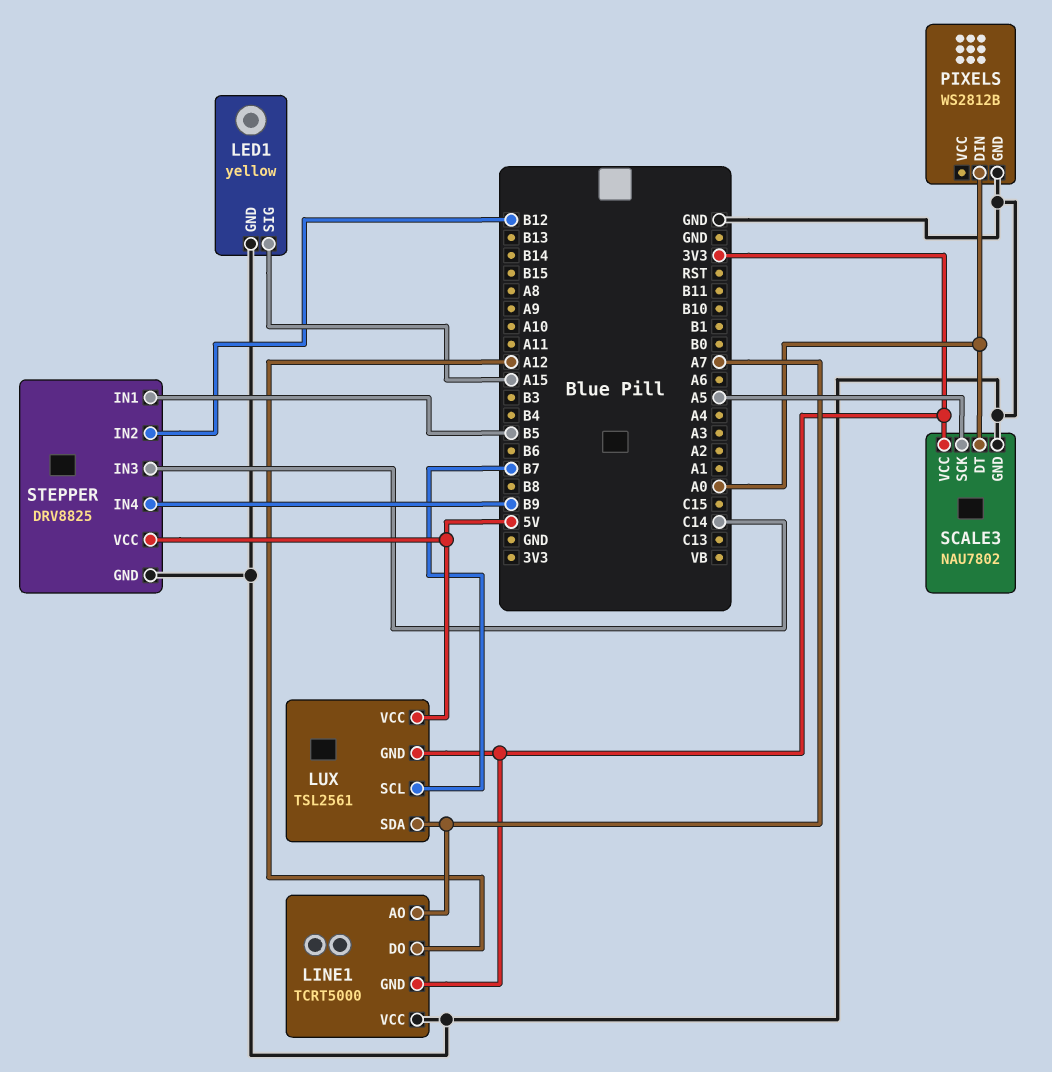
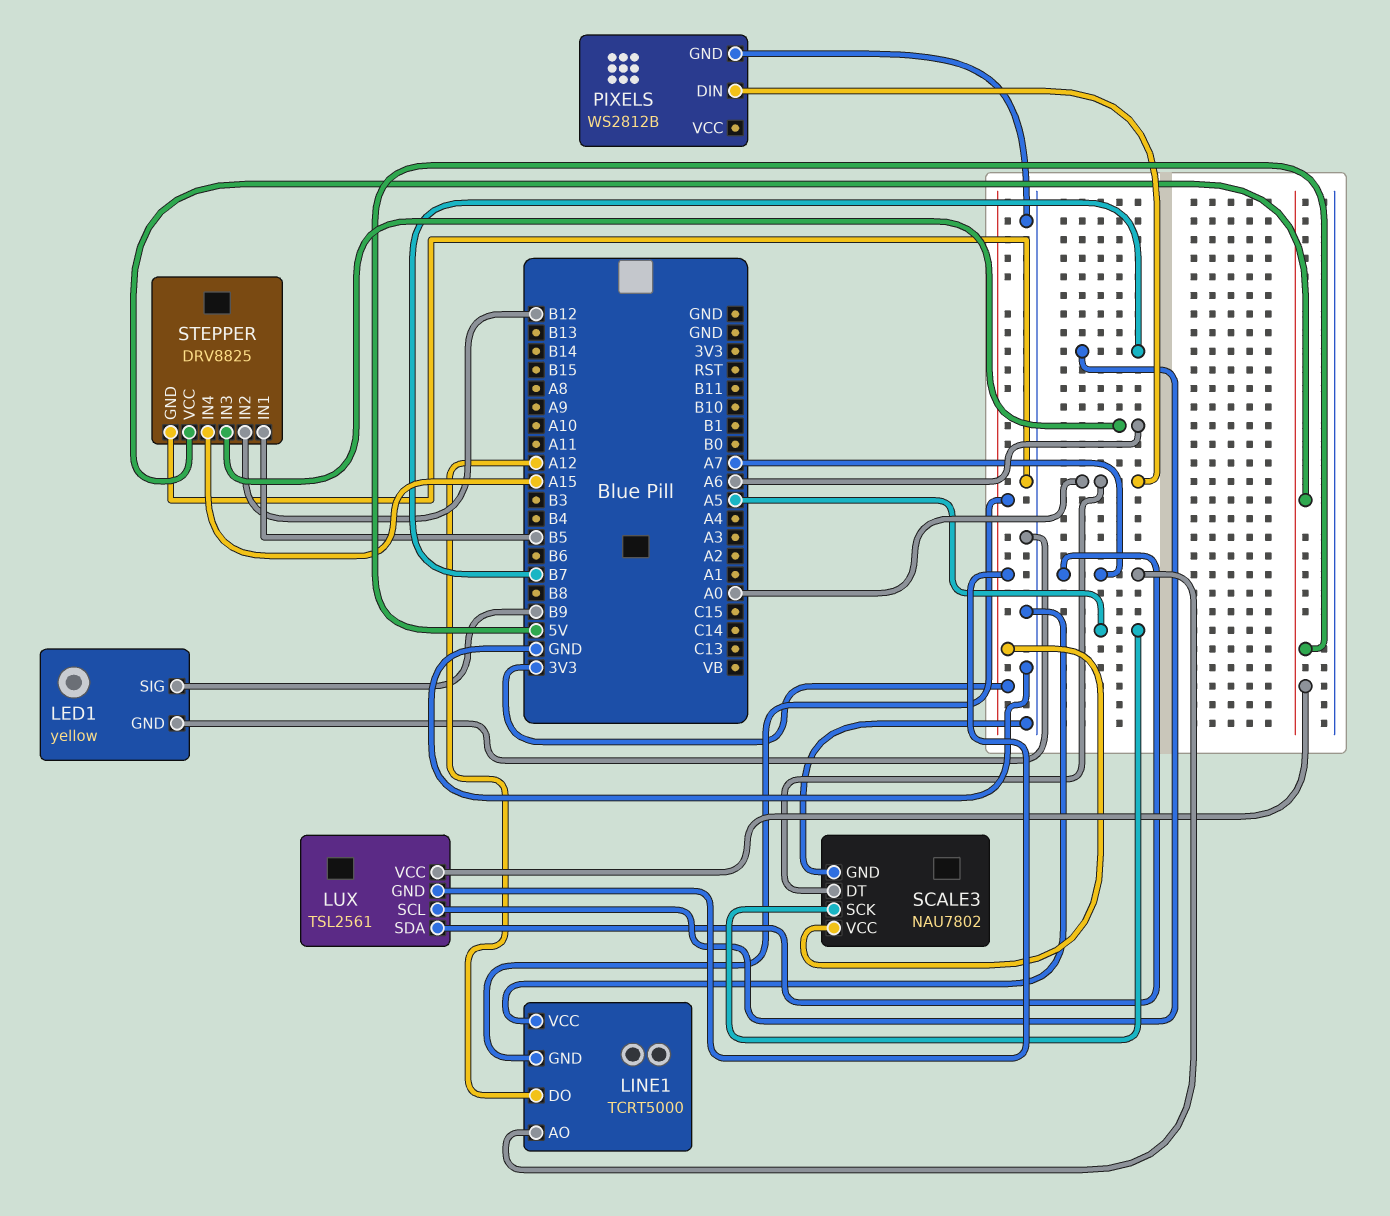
LED1 pin SIG: A15 -> B9
STEPPER pin IN3: C14 -> A6
STEPPER pin IN4: B9 -> A15

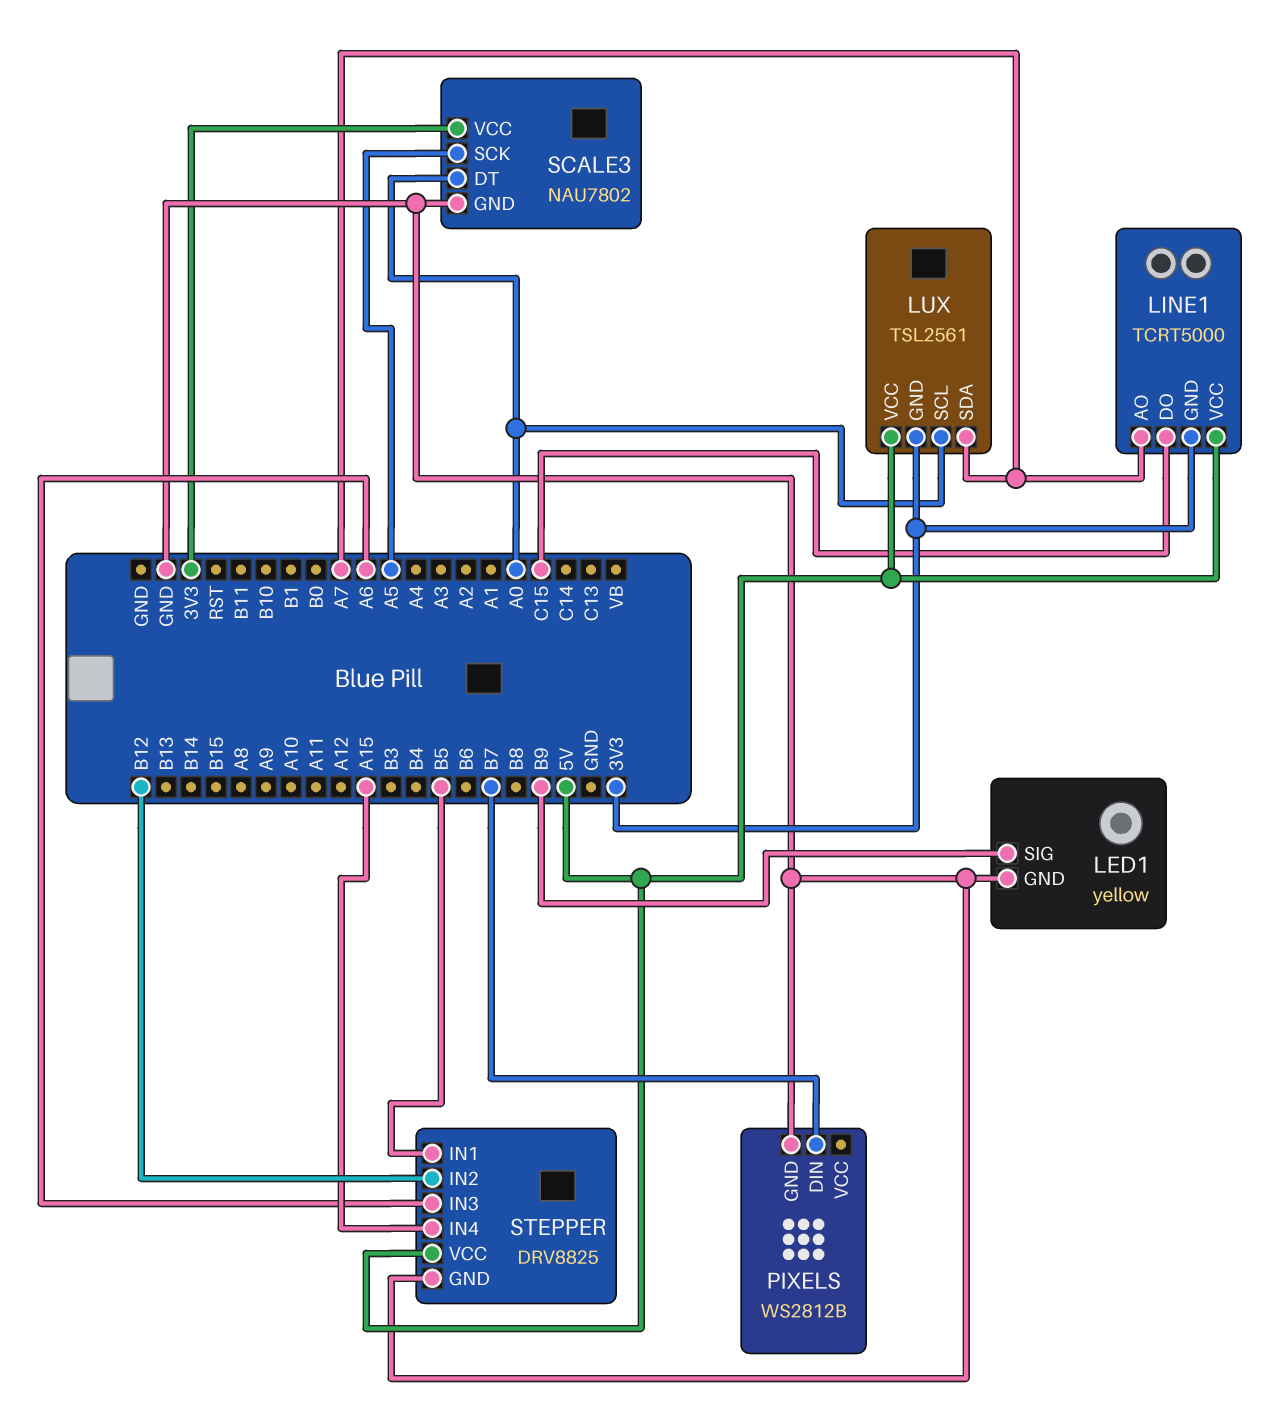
LINE1 pin DO: A12 -> C15
LINE1 pin VCC: GND -> 5V
LUX pin SCL: B7 -> A0
PIXELS pin DIN: A0 -> B7

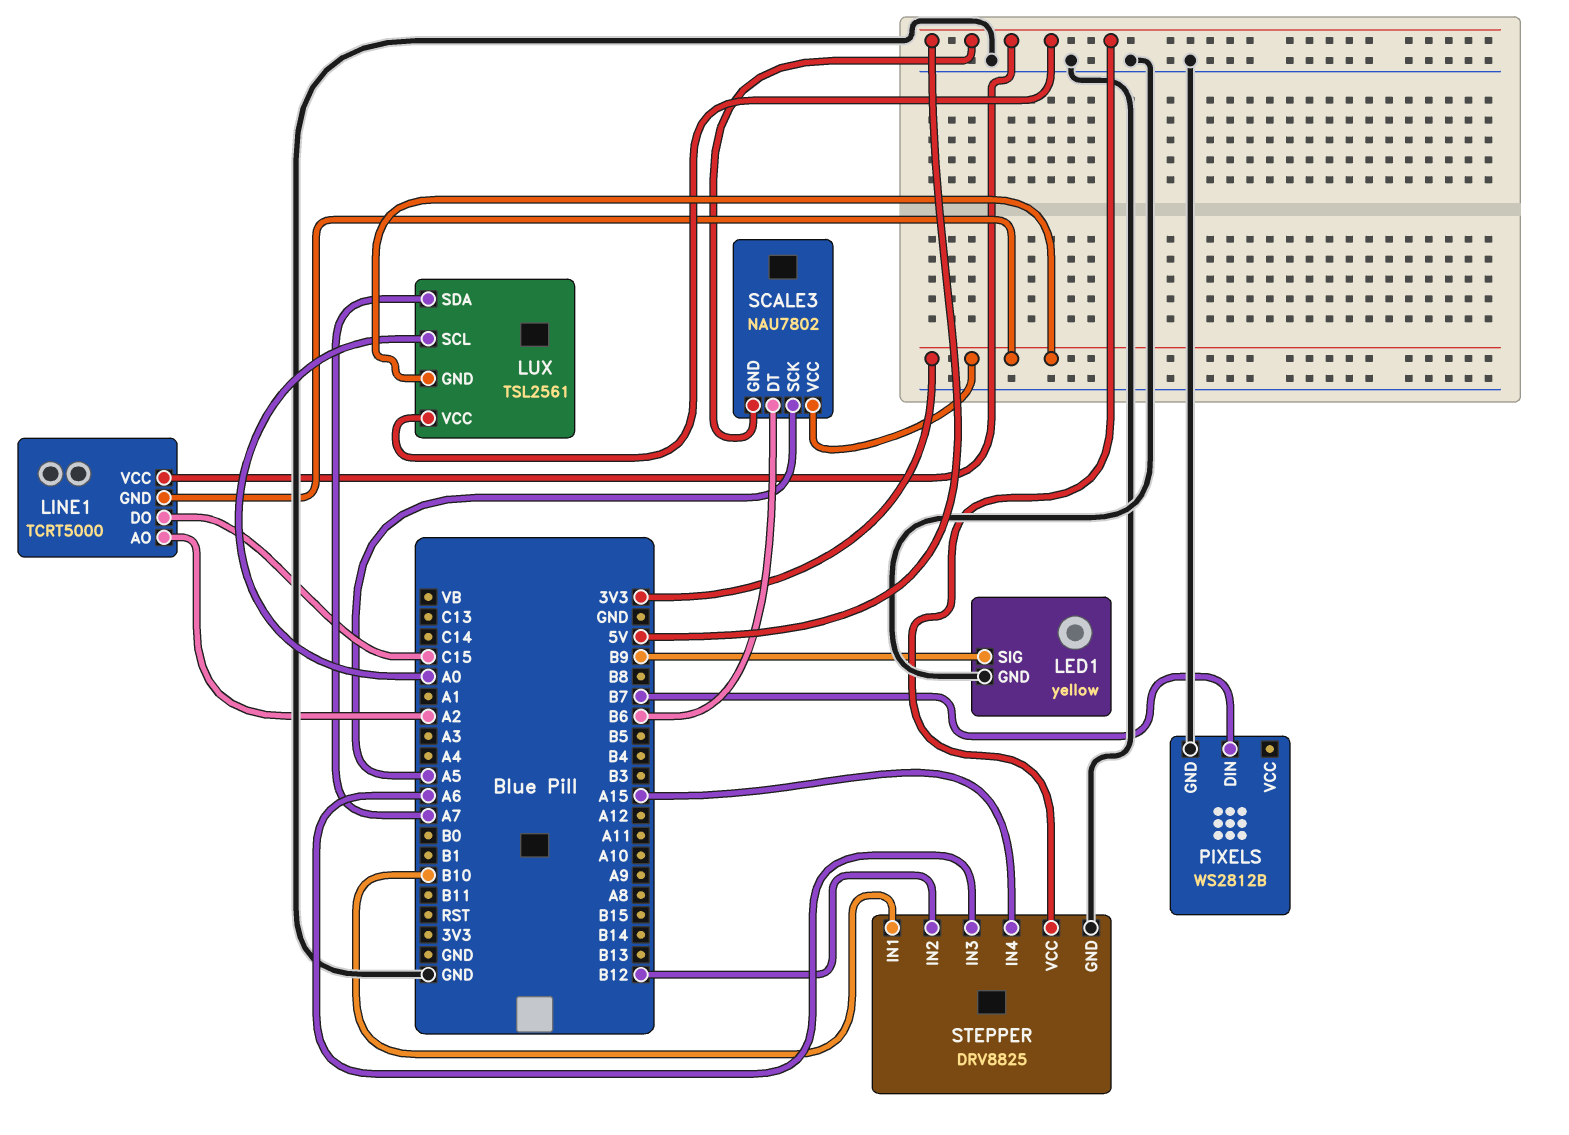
LINE1 pin AO: A7 -> A2
SCALE3 pin DT: A0 -> B6
SCALE3 pin GND: GND -> 5V
STEPPER pin IN1: B5 -> B10

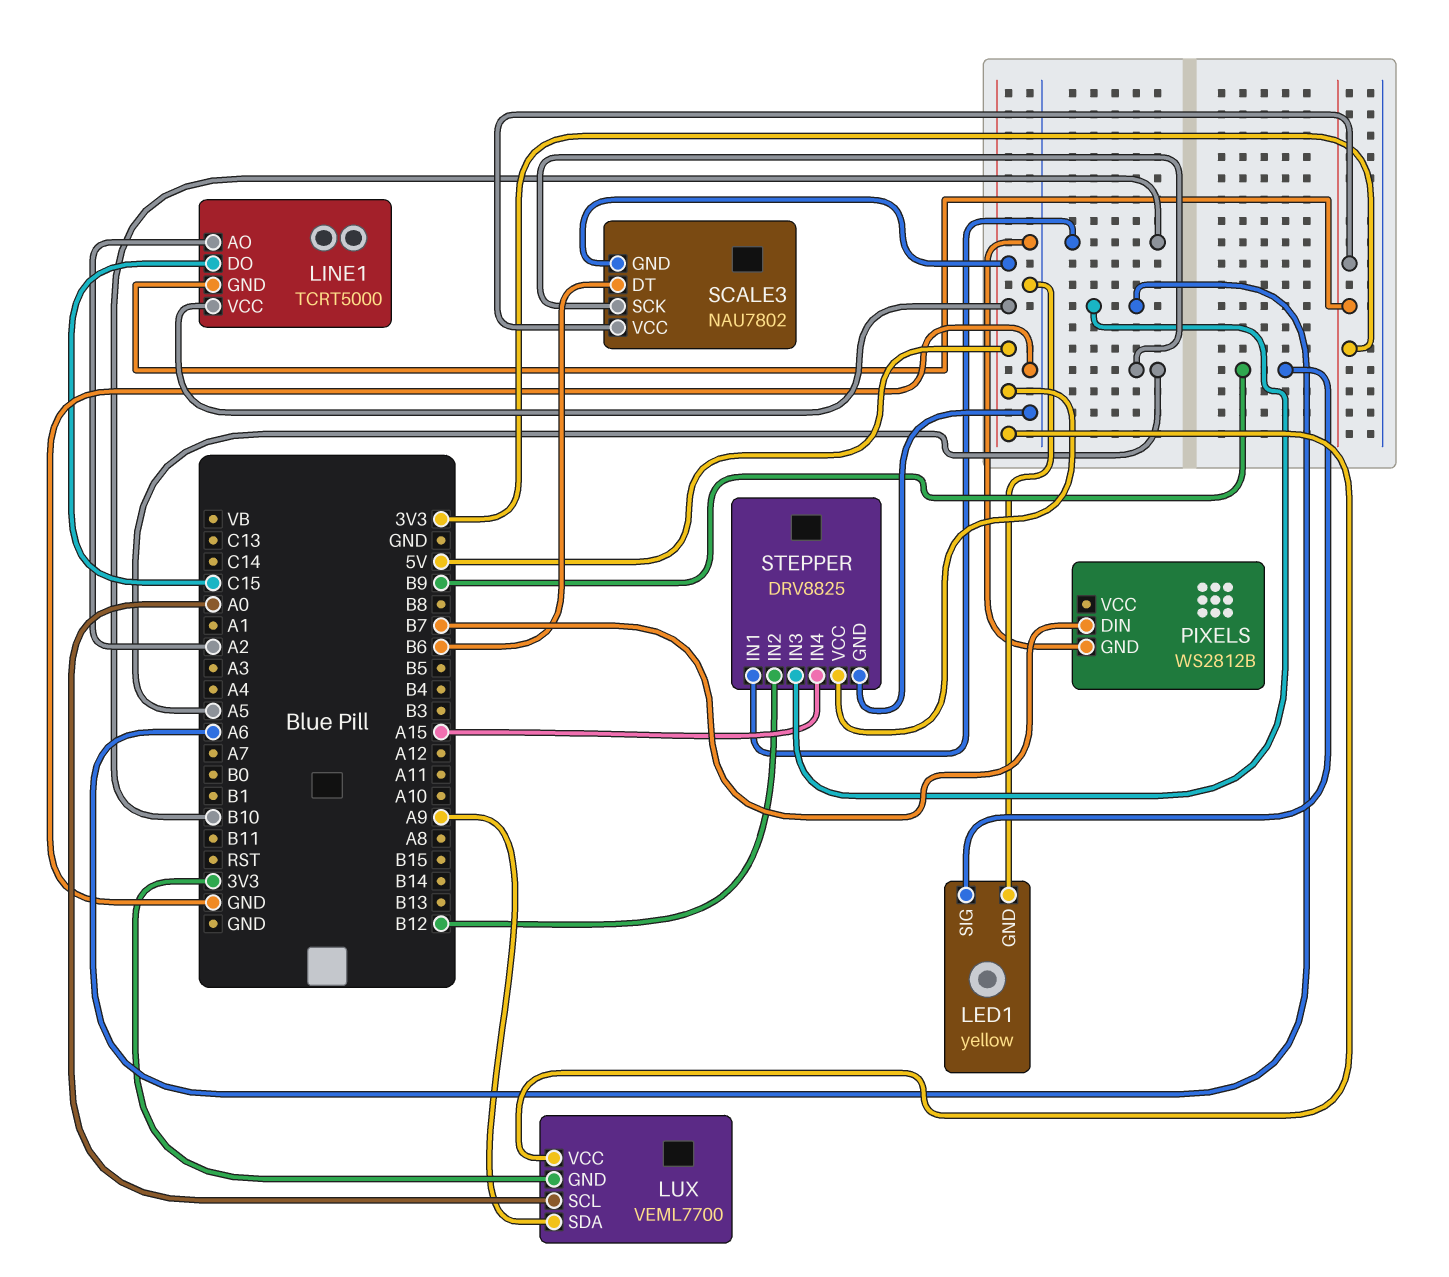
LUX: TSL2561 -> VEML7700
LUX pin SDA: A7 -> A9

